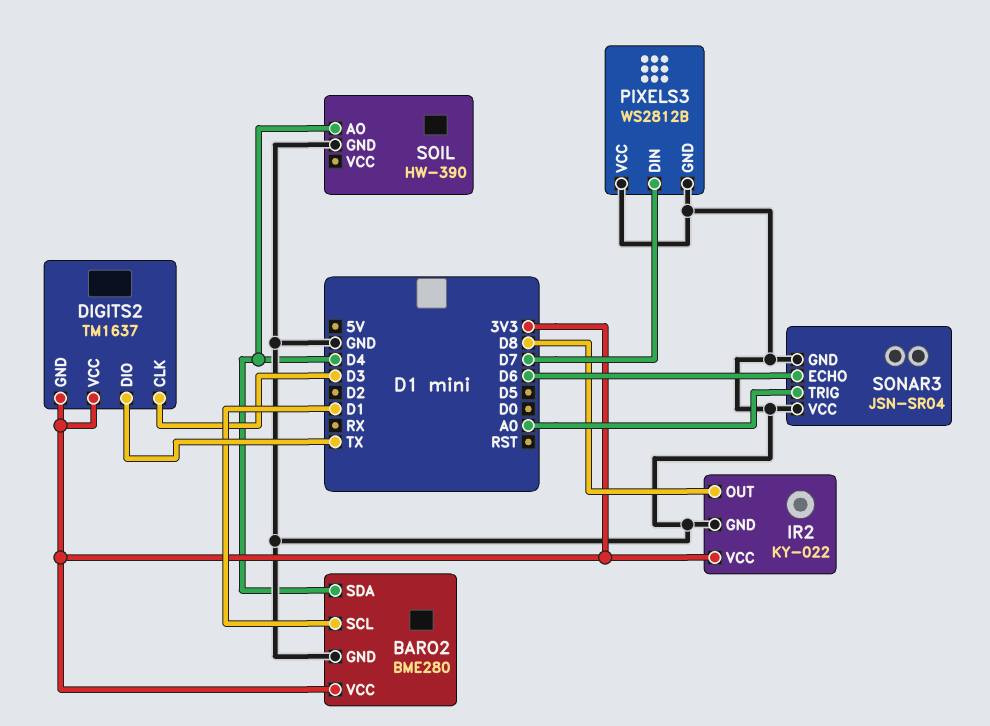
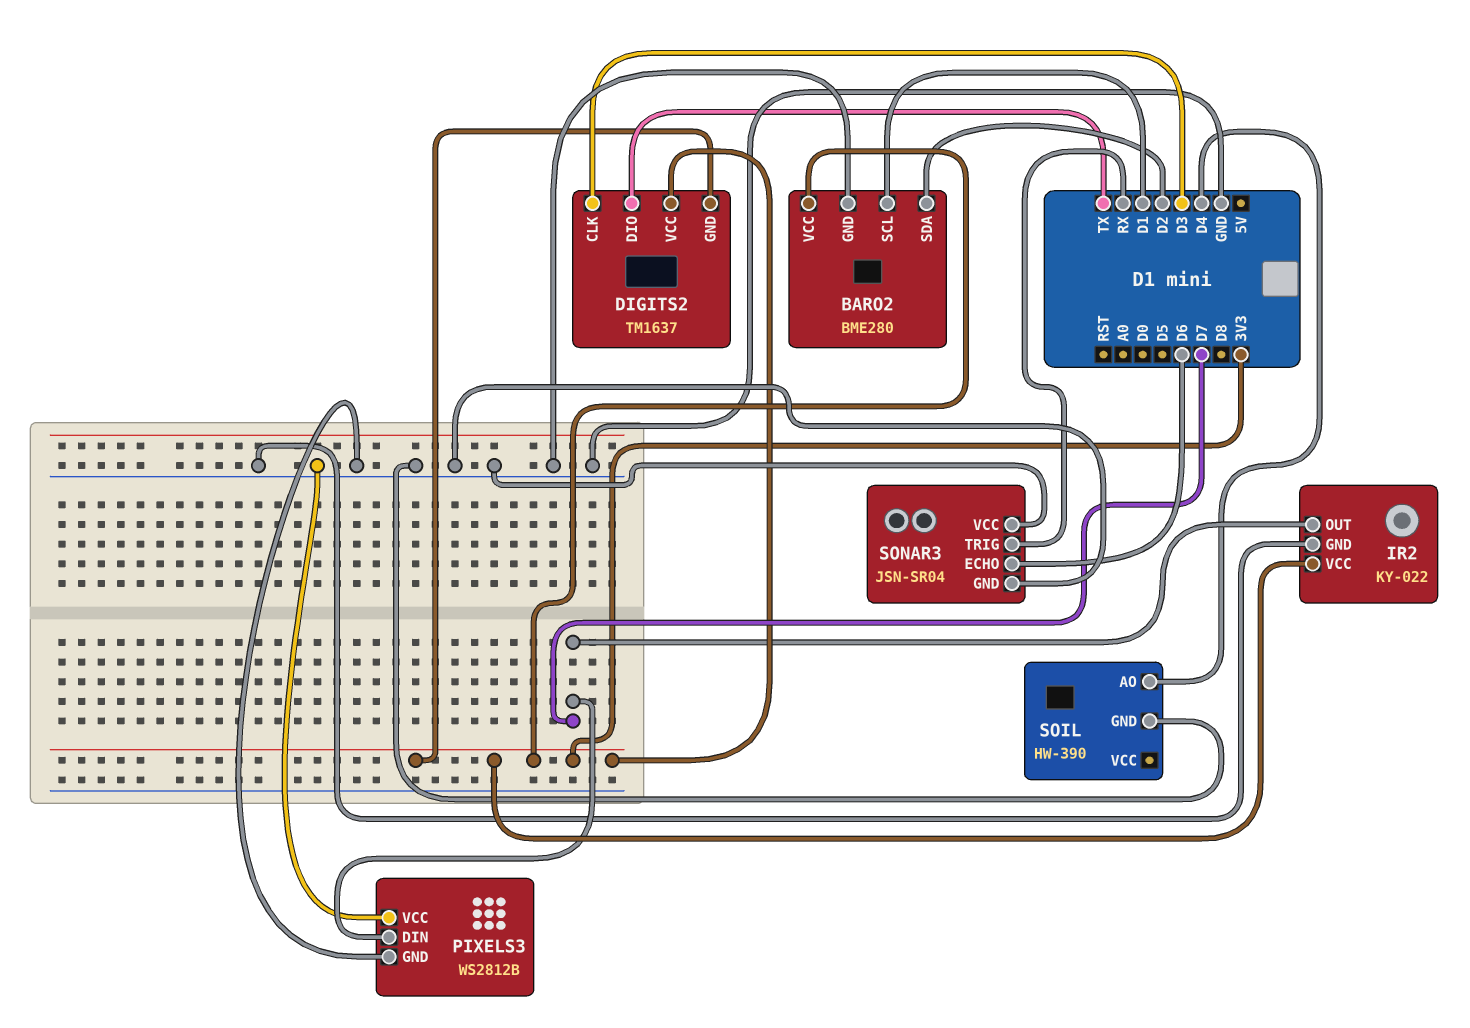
BARO2 pin SDA: D4 -> D2
IR2 pin OUT: D8 -> D7
SONAR3 pin TRIG: A0 -> RX

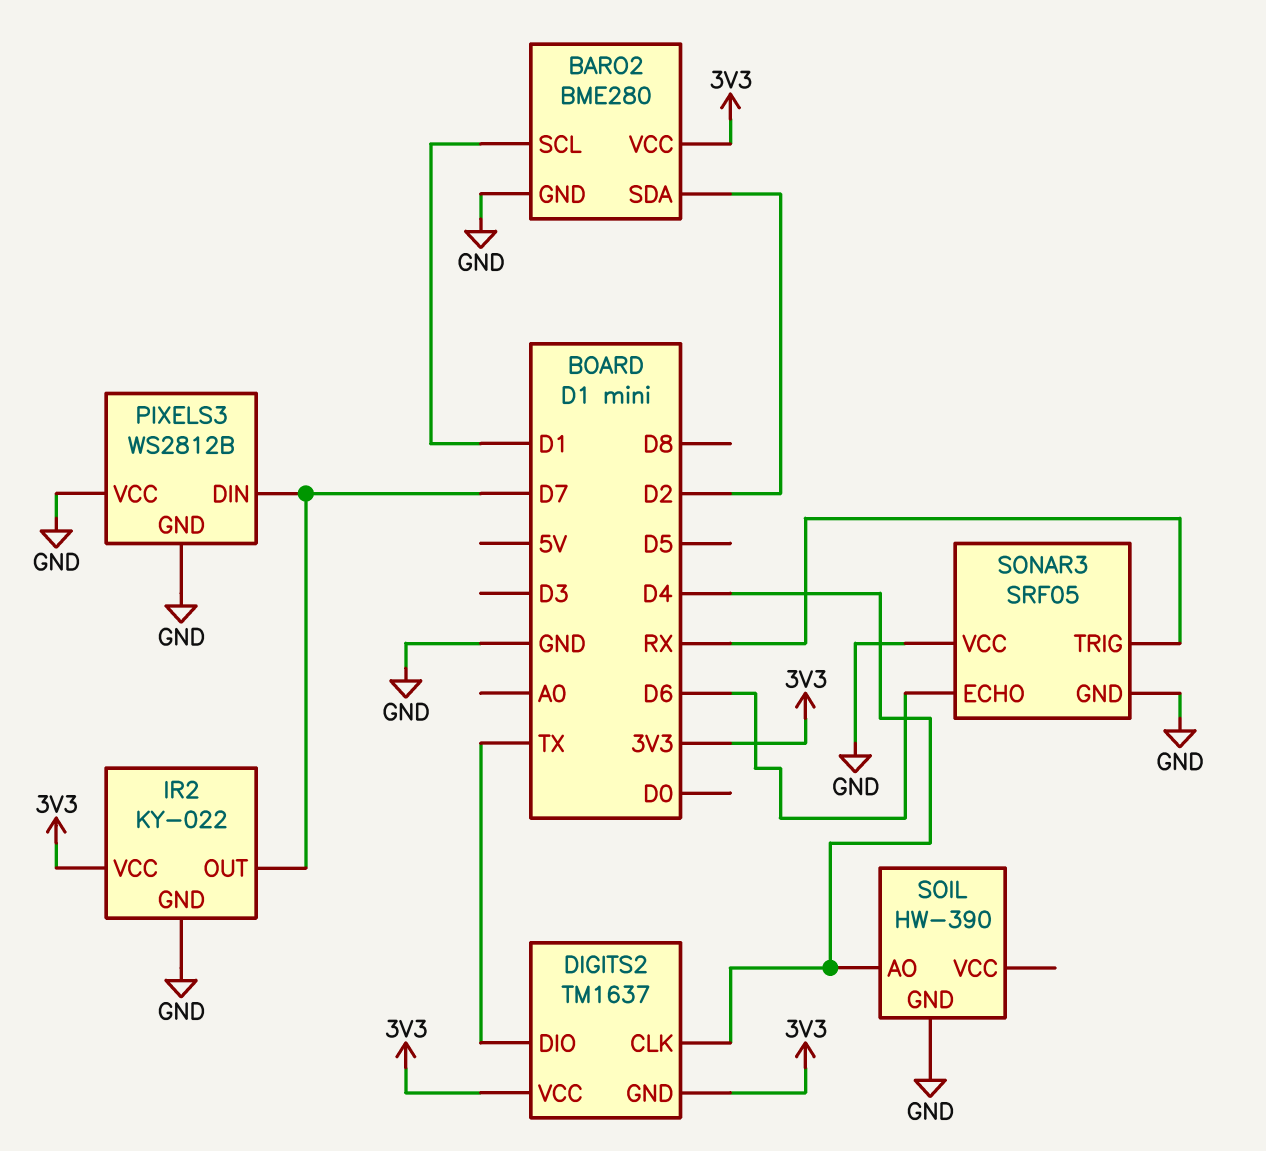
DIGITS2 pin CLK: D3 -> D4
SONAR3: JSN-SR04 -> SRF05

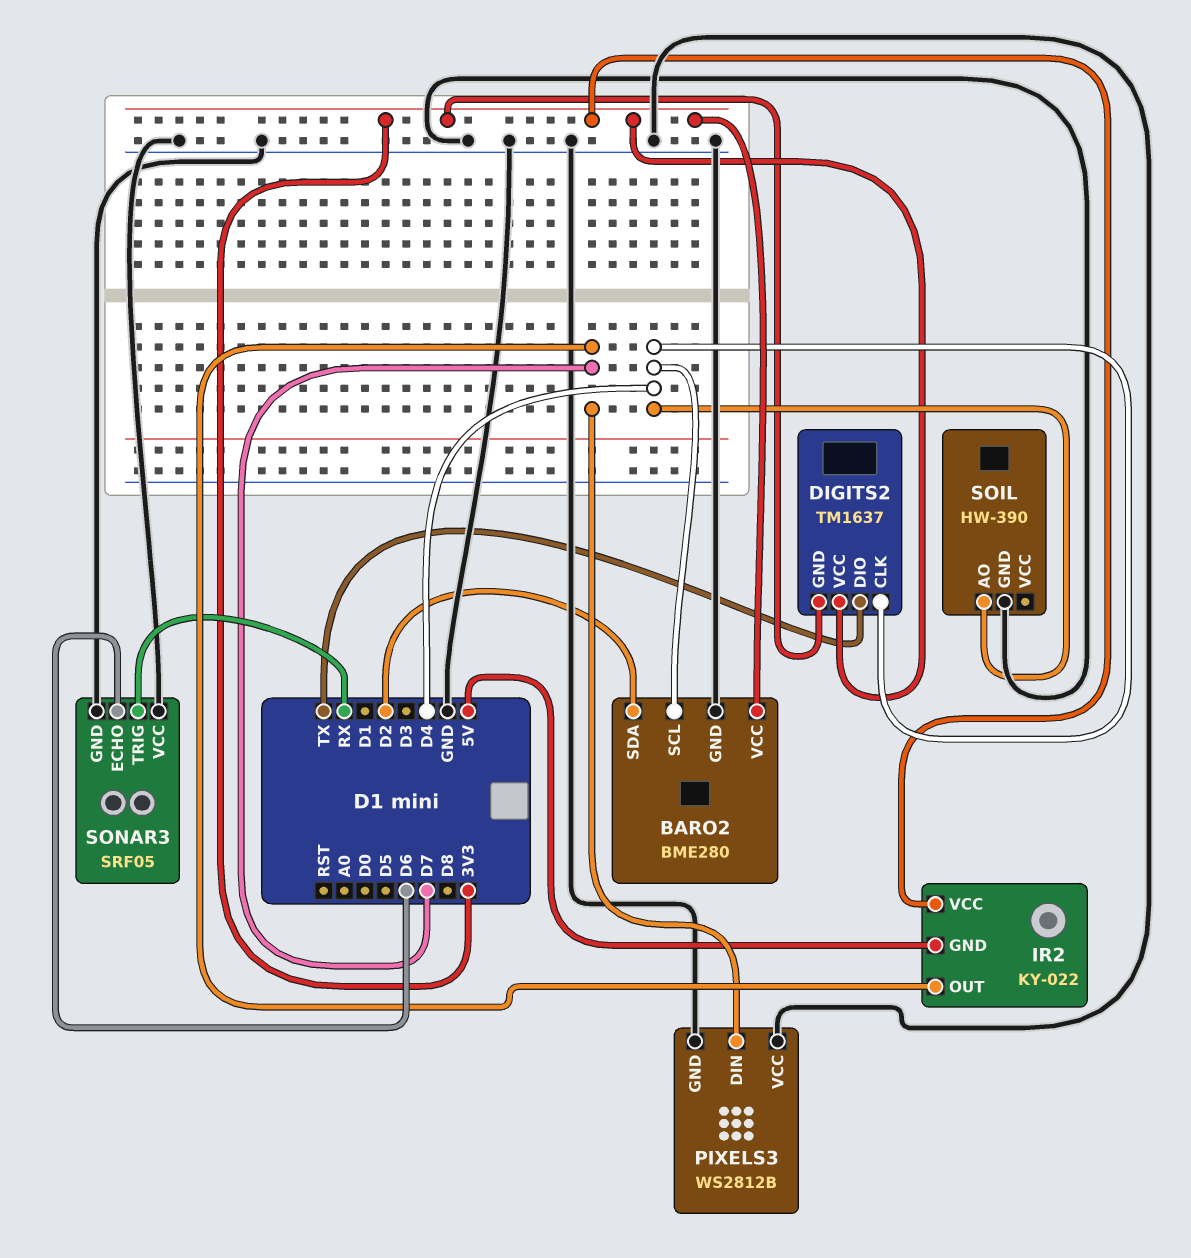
BARO2 pin SCL: D1 -> D4
IR2 pin GND: GND -> 5V

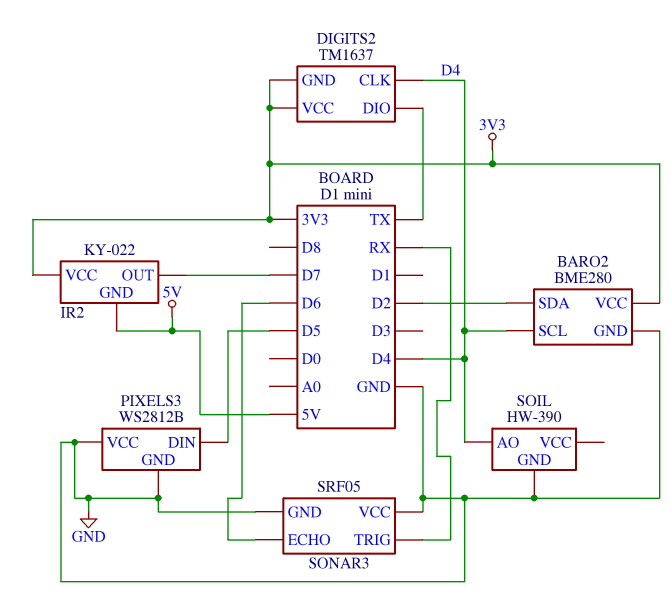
PIXELS3 pin DIN: D7 -> D5

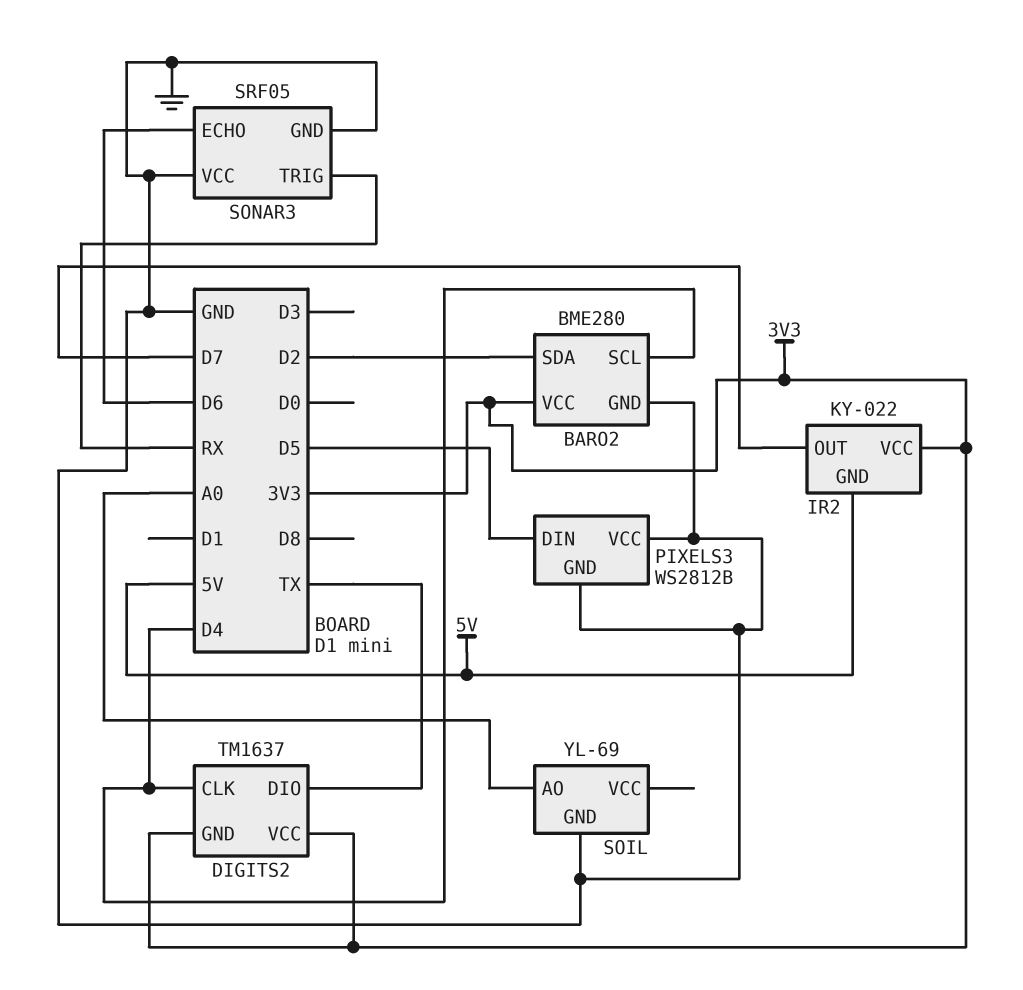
SOIL: HW-390 -> YL-69
SOIL pin AO: D4 -> A0

